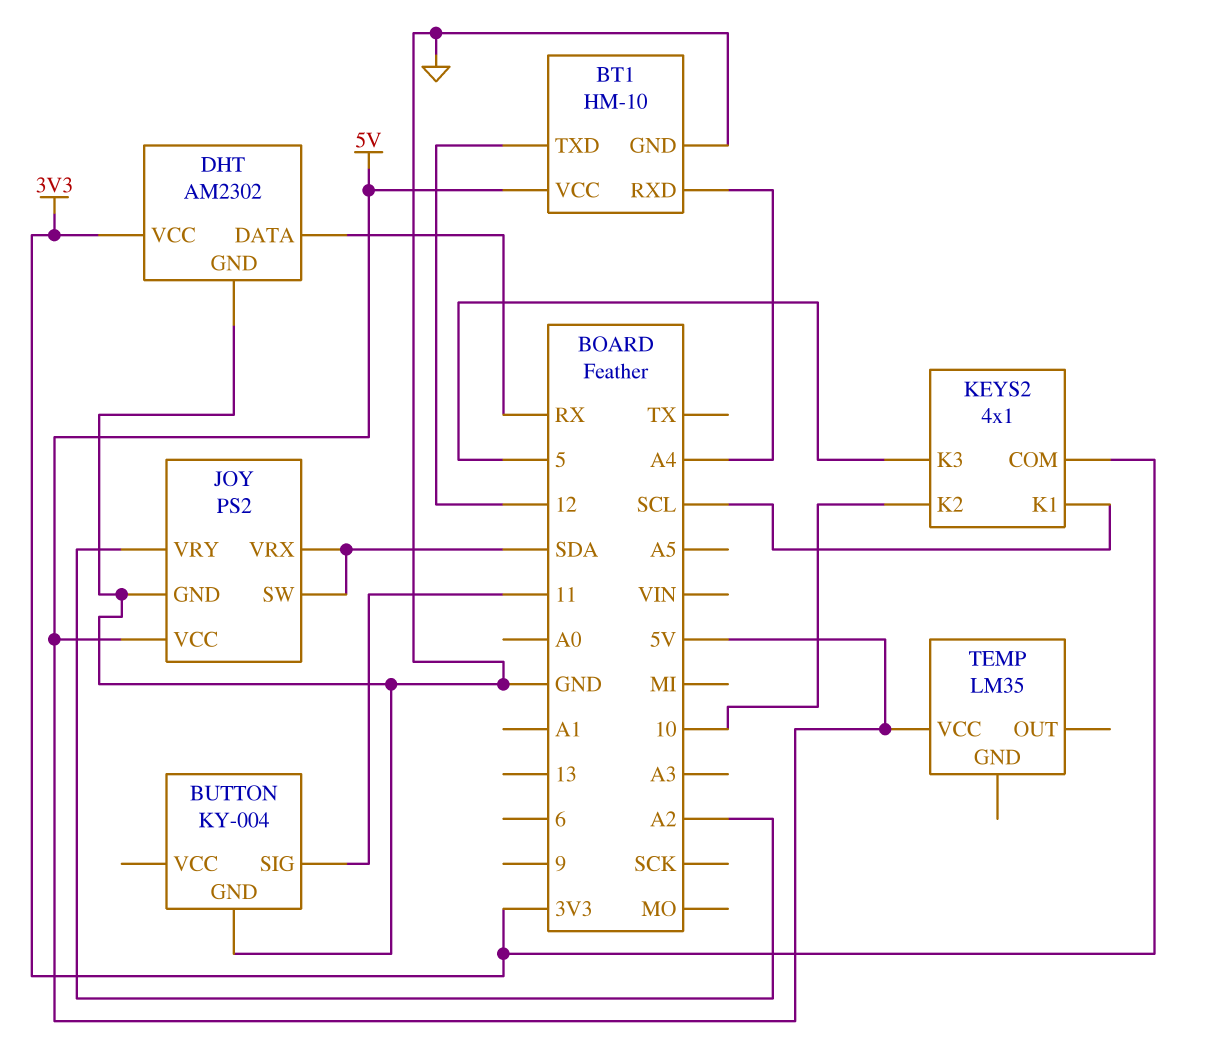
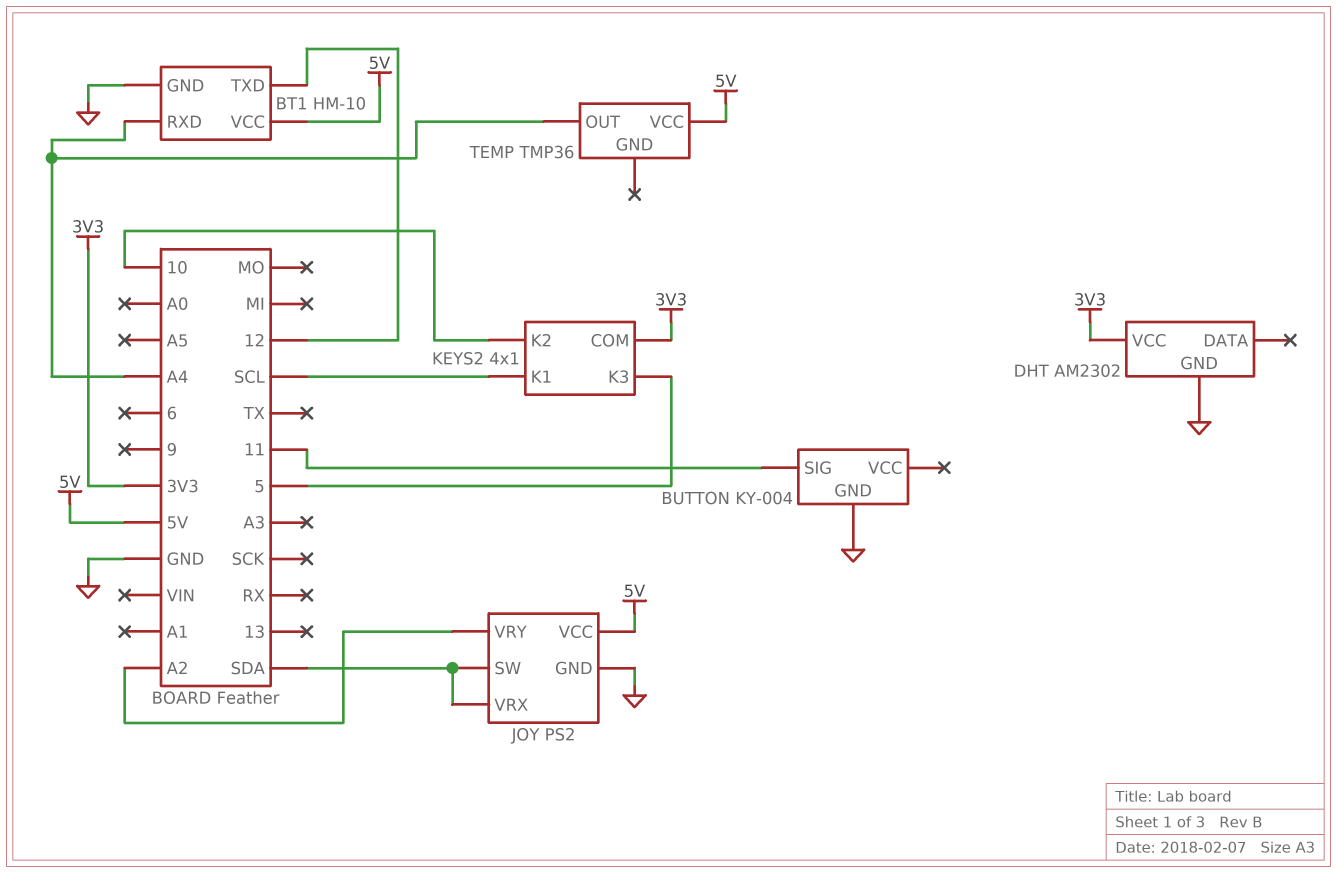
DHT pin DATA: RX -> none
TEMP: LM35 -> TMP36
TEMP pin OUT: none -> A4

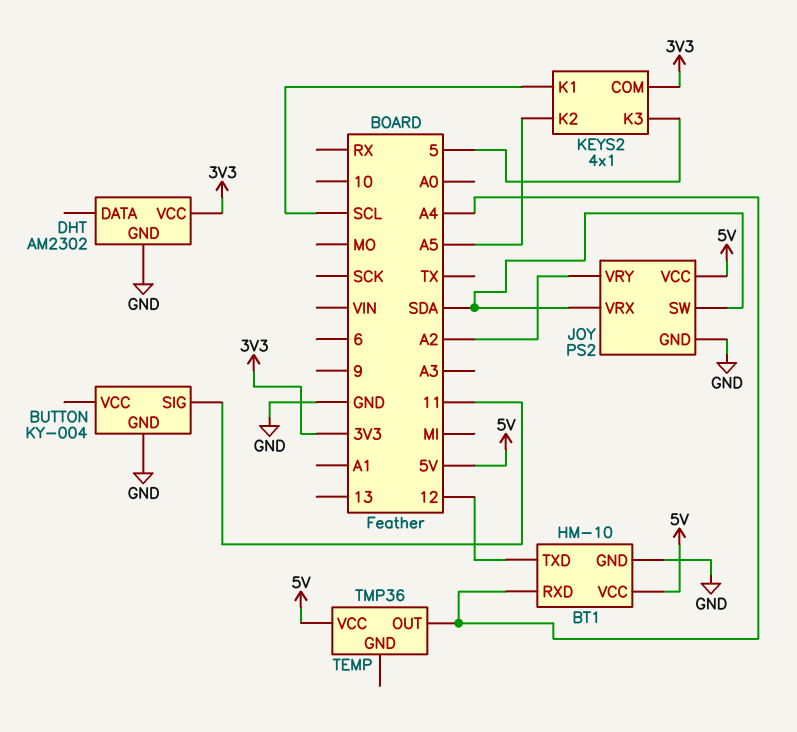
KEYS2 pin K2: 10 -> A5

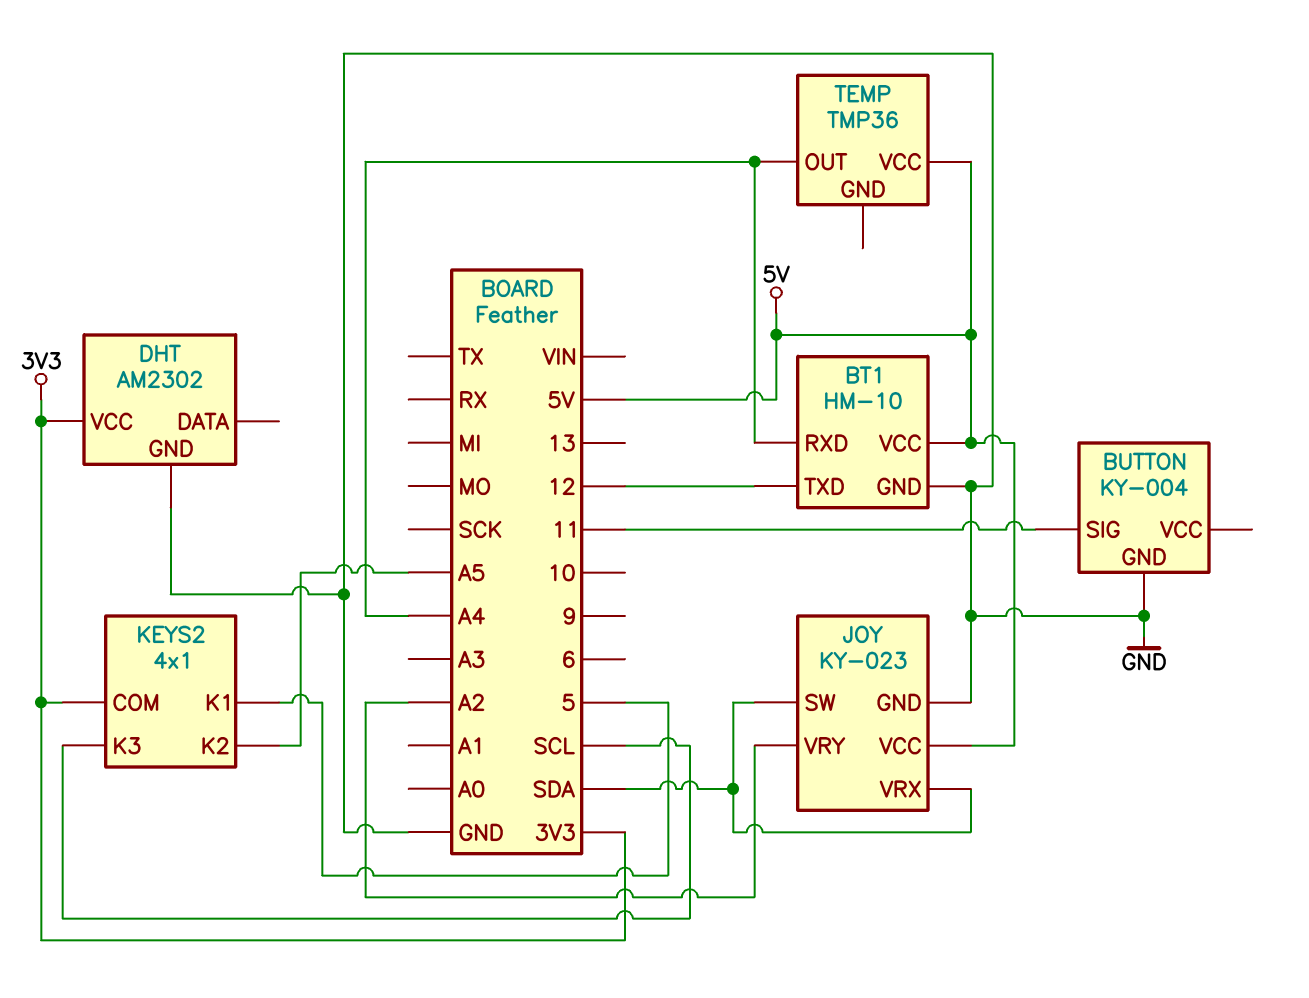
JOY: PS2 -> KY-023
KEYS2 pin K1: SCL -> 5
KEYS2 pin K3: 5 -> SCL

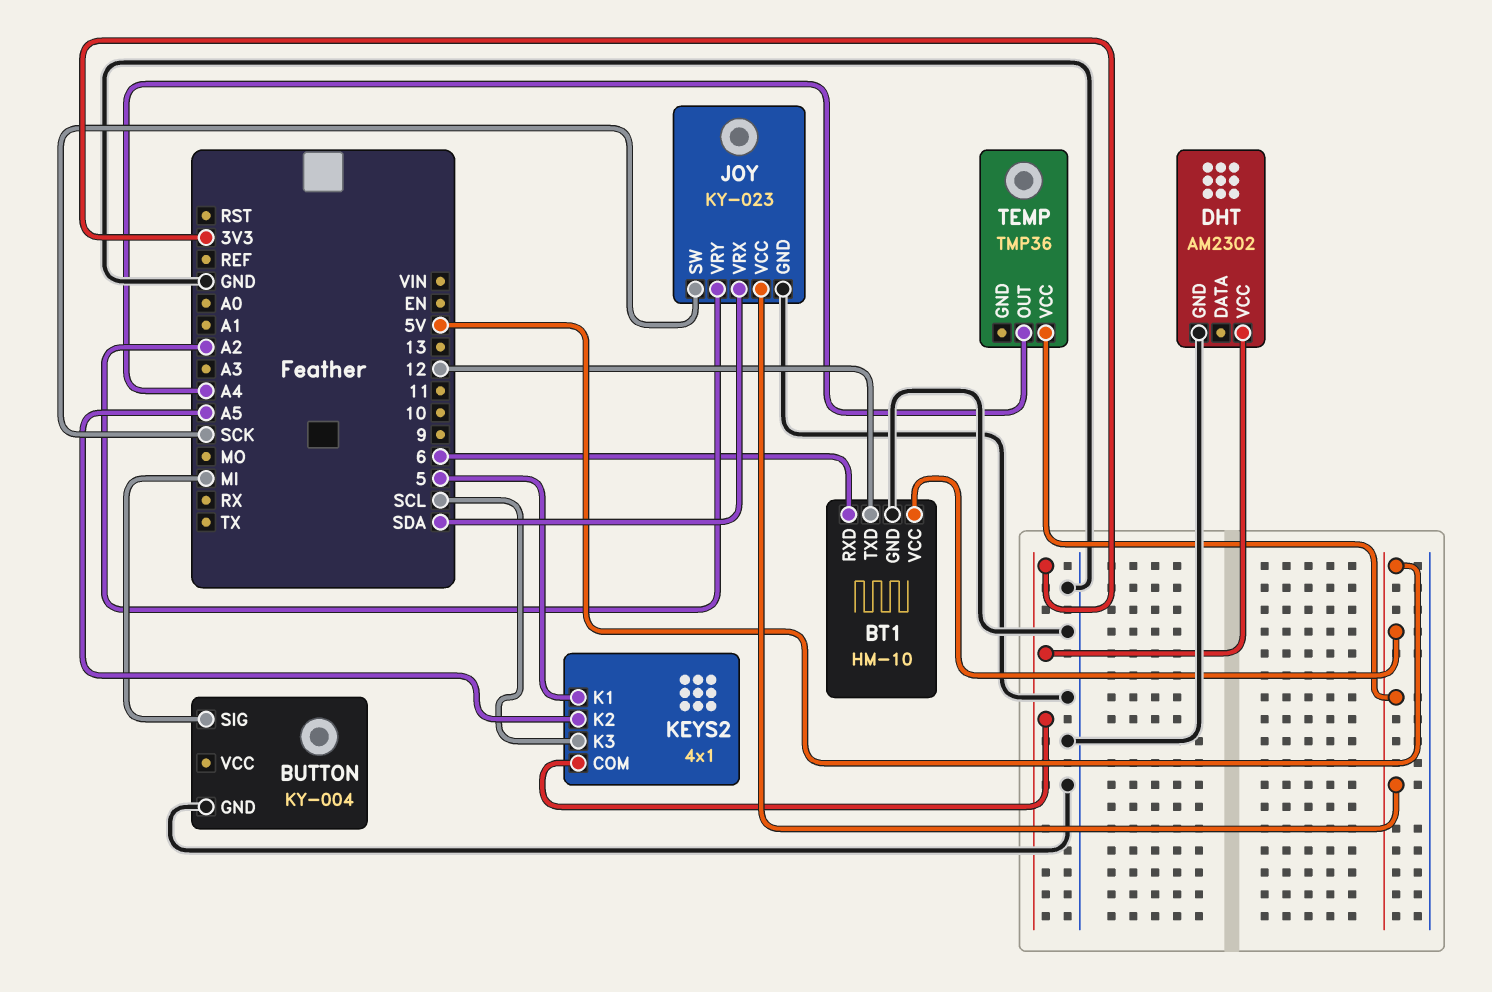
BT1 pin RXD: A4 -> 6
BUTTON pin SIG: 11 -> MI
JOY pin SW: SDA -> SCK

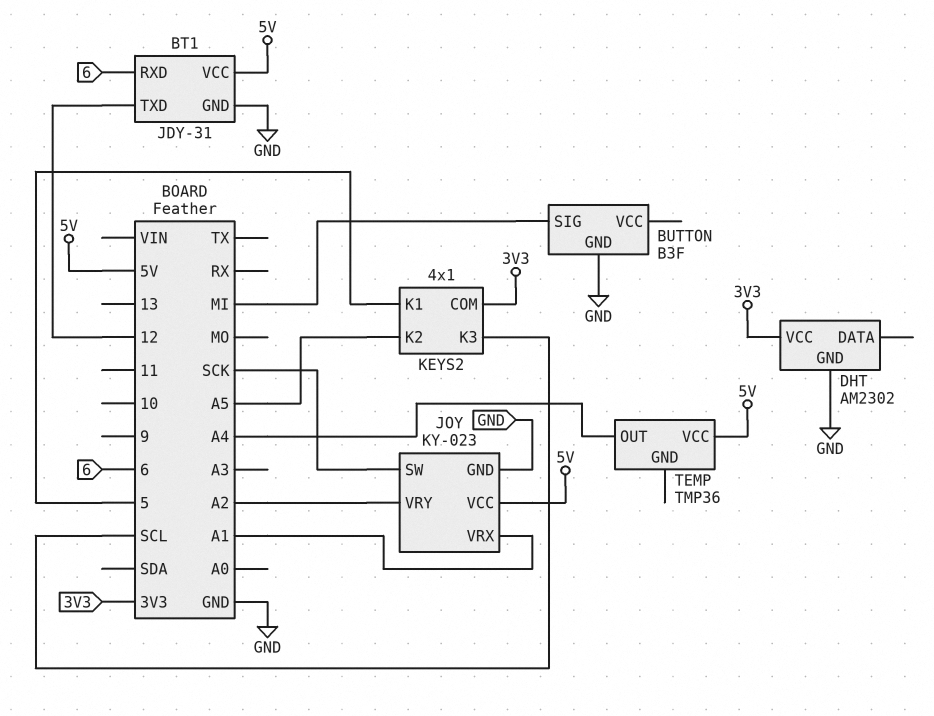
BT1: HM-10 -> JDY-31
BUTTON: KY-004 -> B3F
JOY pin VRX: SDA -> A1

